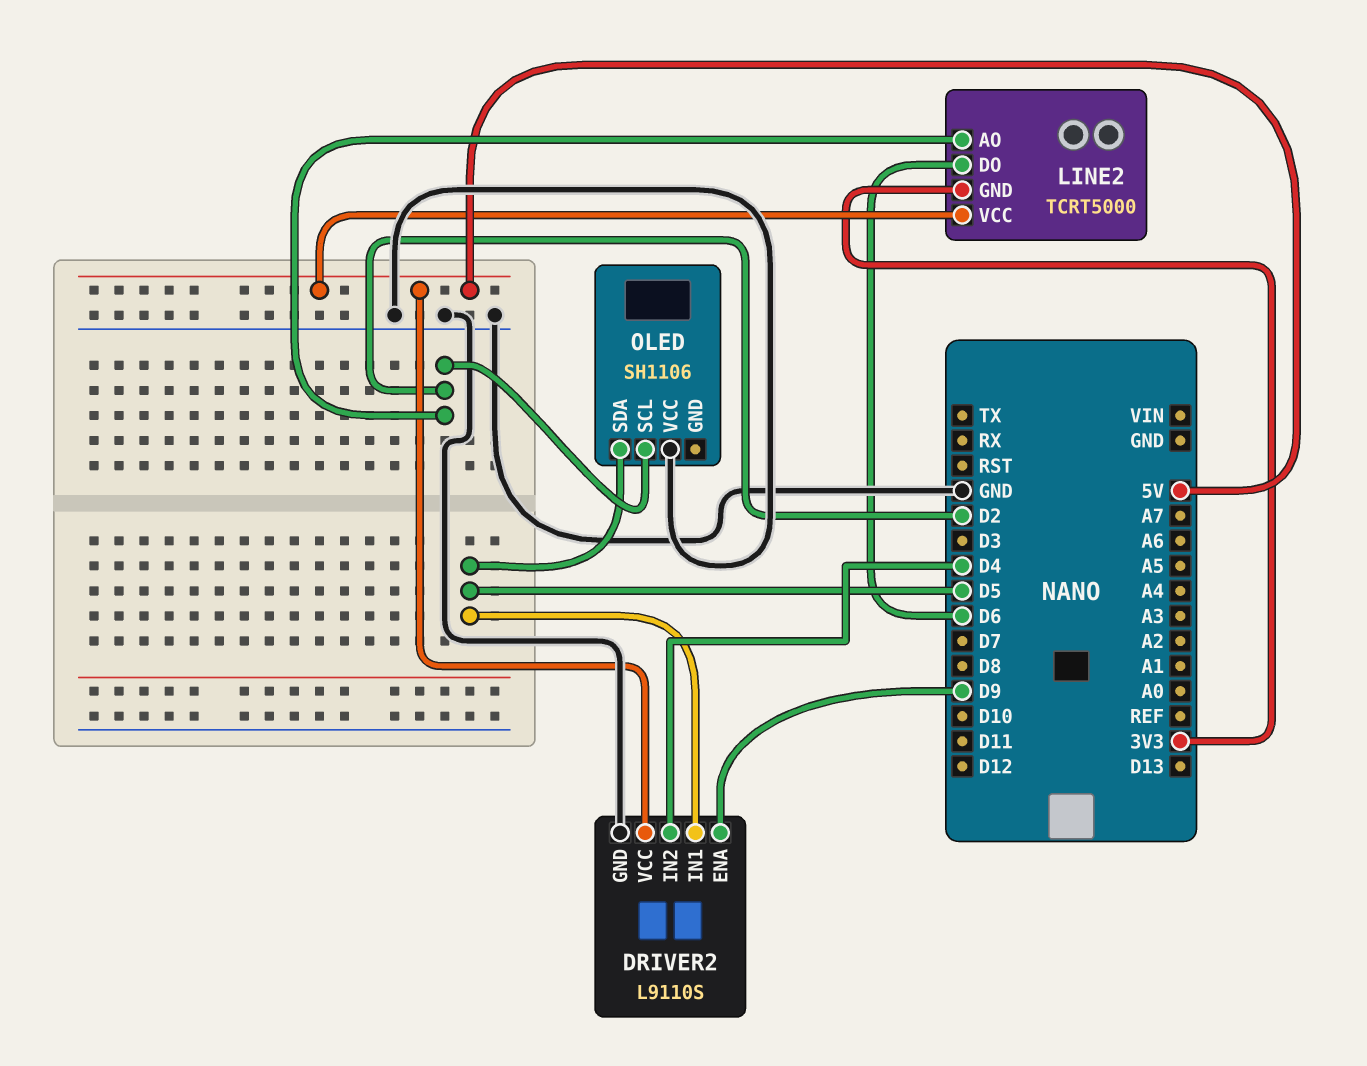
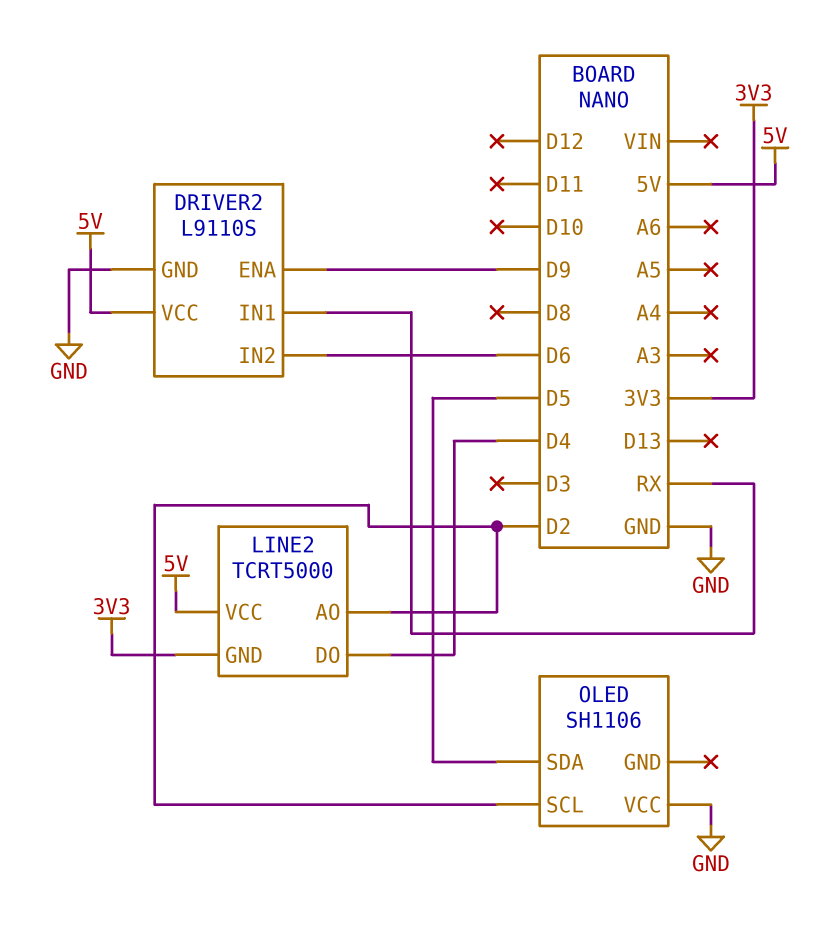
DRIVER2 pin IN1: D5 -> RX
DRIVER2 pin IN2: D4 -> D6
LINE2 pin DO: D6 -> D4

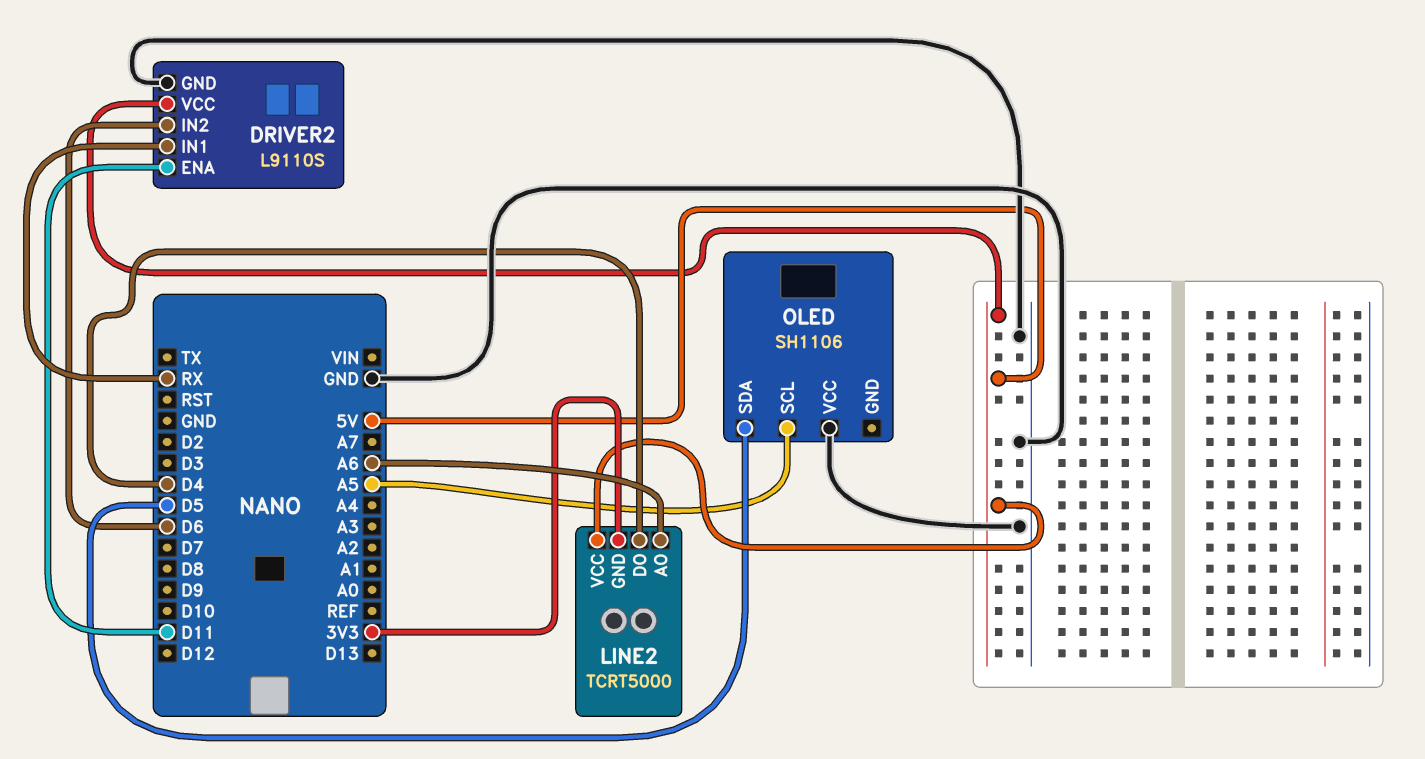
DRIVER2 pin ENA: D9 -> D11
LINE2 pin AO: D2 -> A6
OLED pin SCL: D2 -> A5

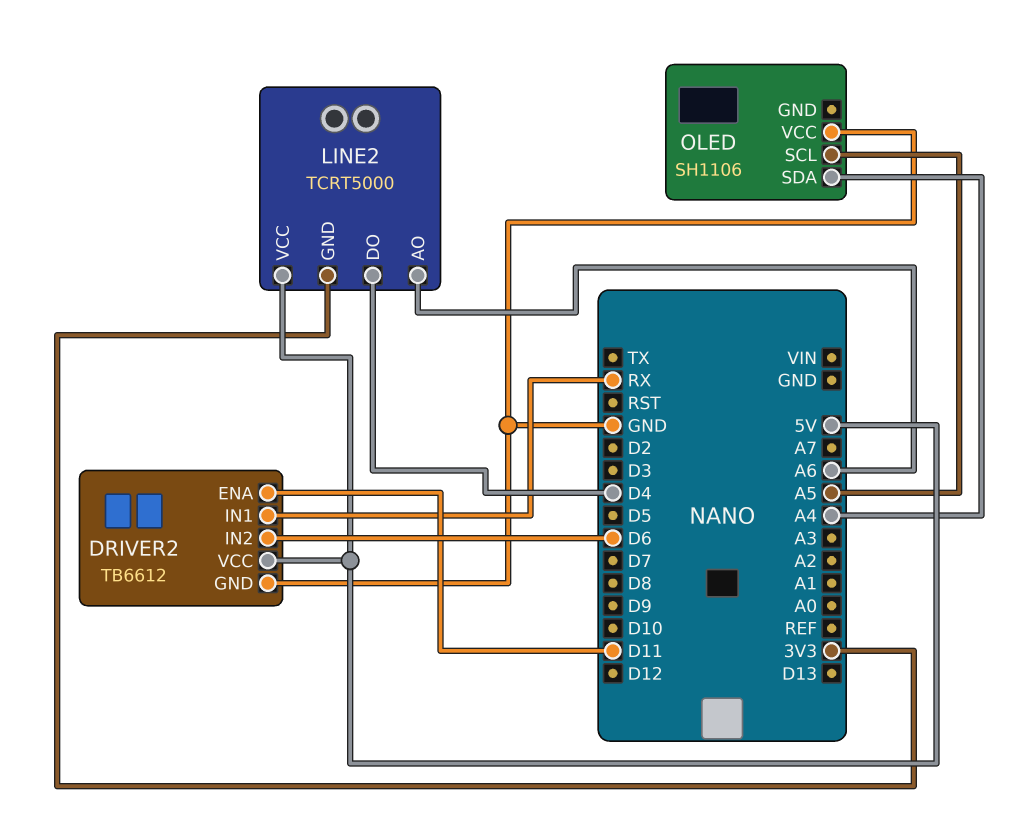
DRIVER2: L9110S -> TB6612
OLED pin SDA: D5 -> A4

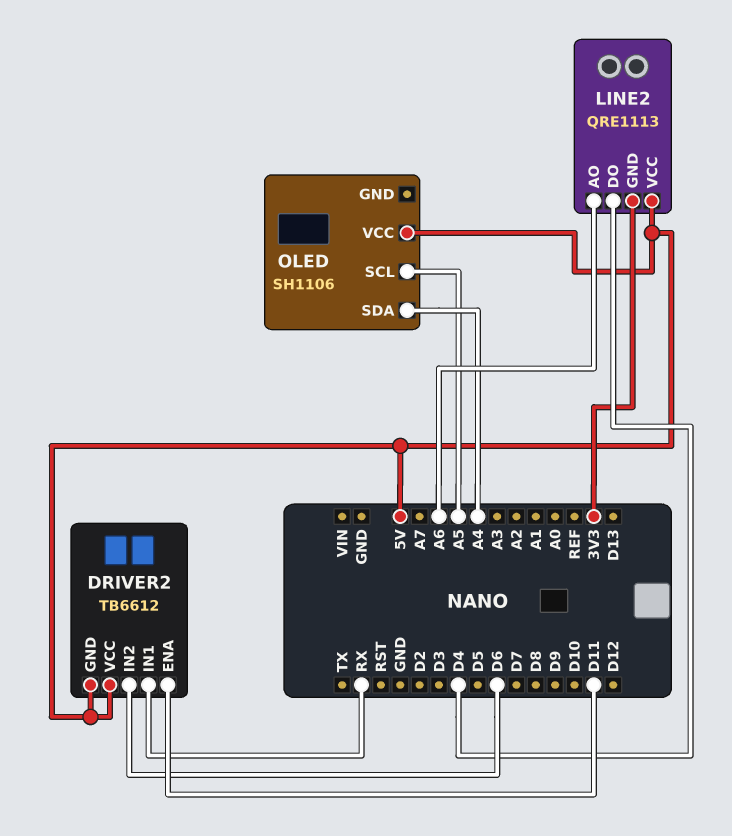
DRIVER2 pin GND: GND -> 5V
LINE2: TCRT5000 -> QRE1113
OLED pin VCC: GND -> 5V

